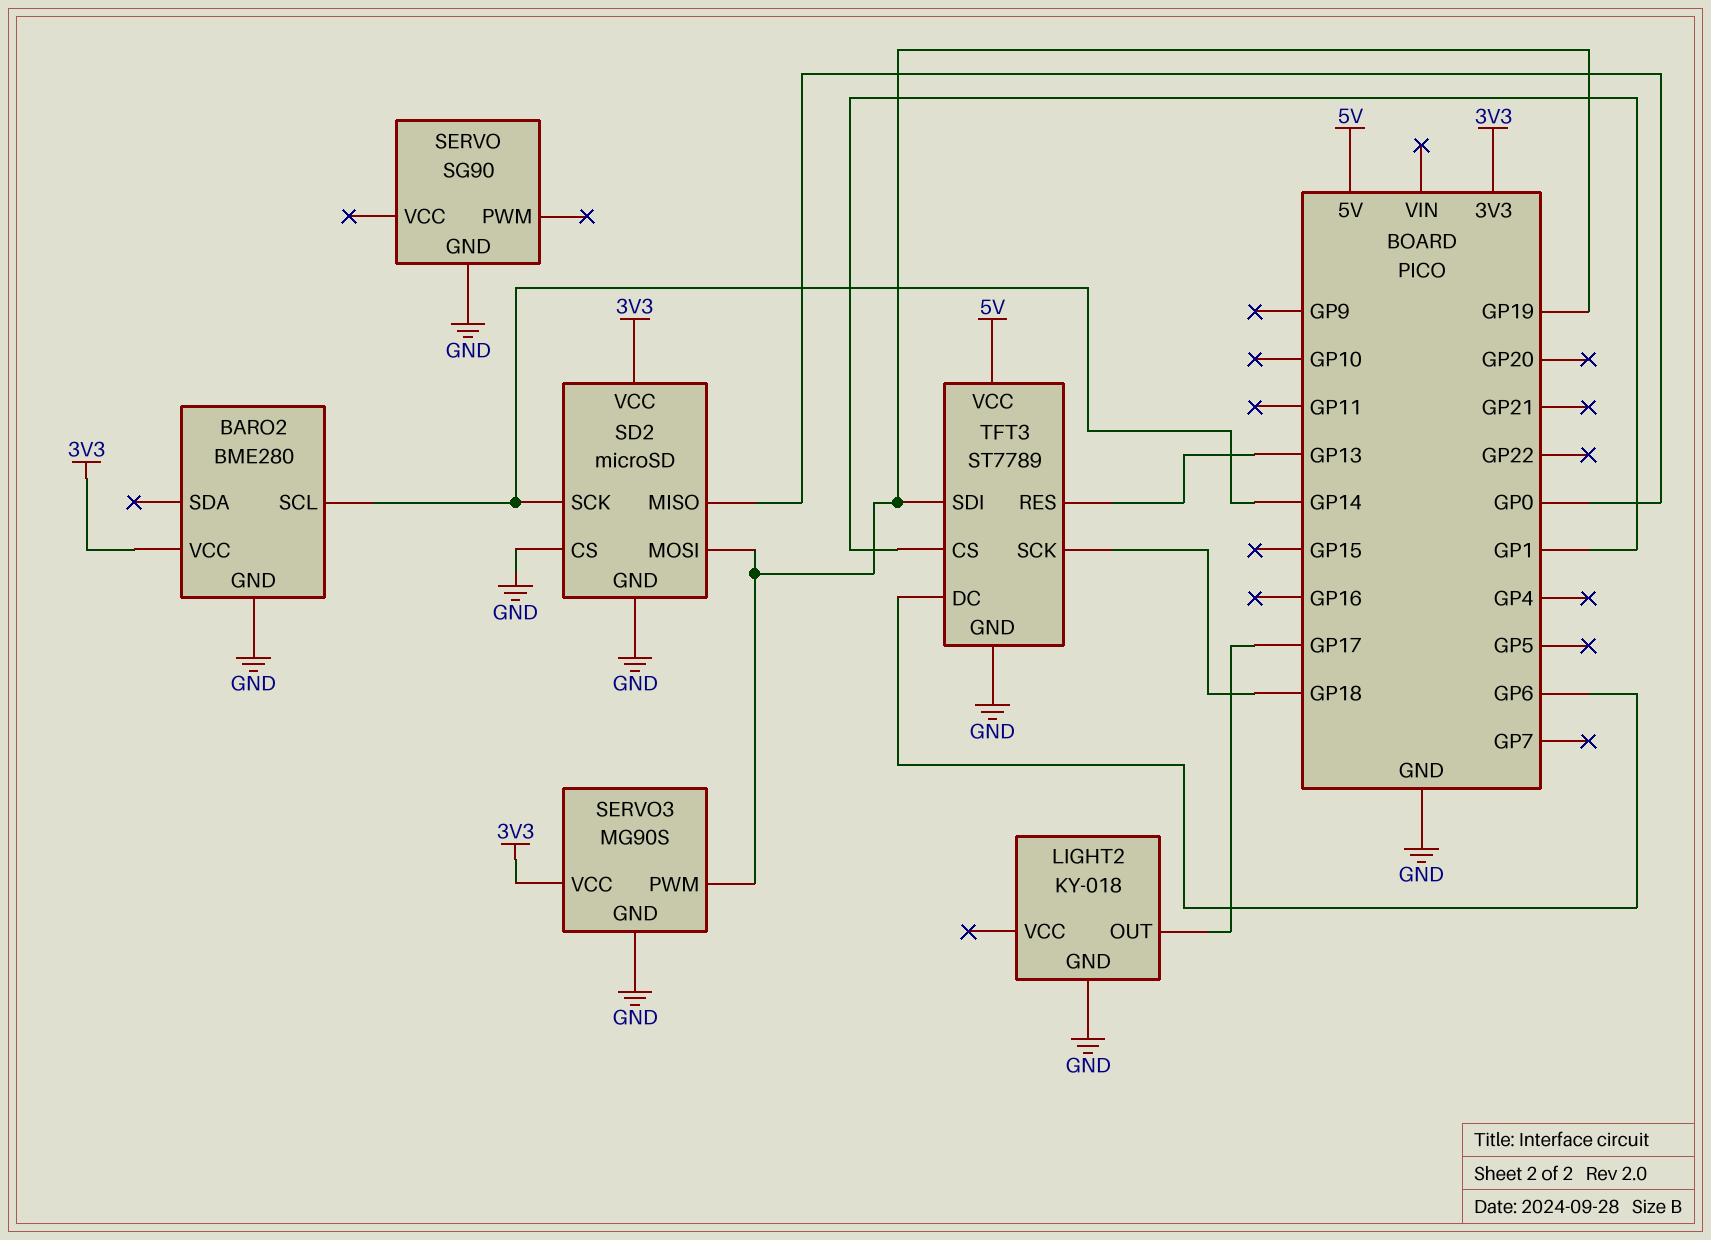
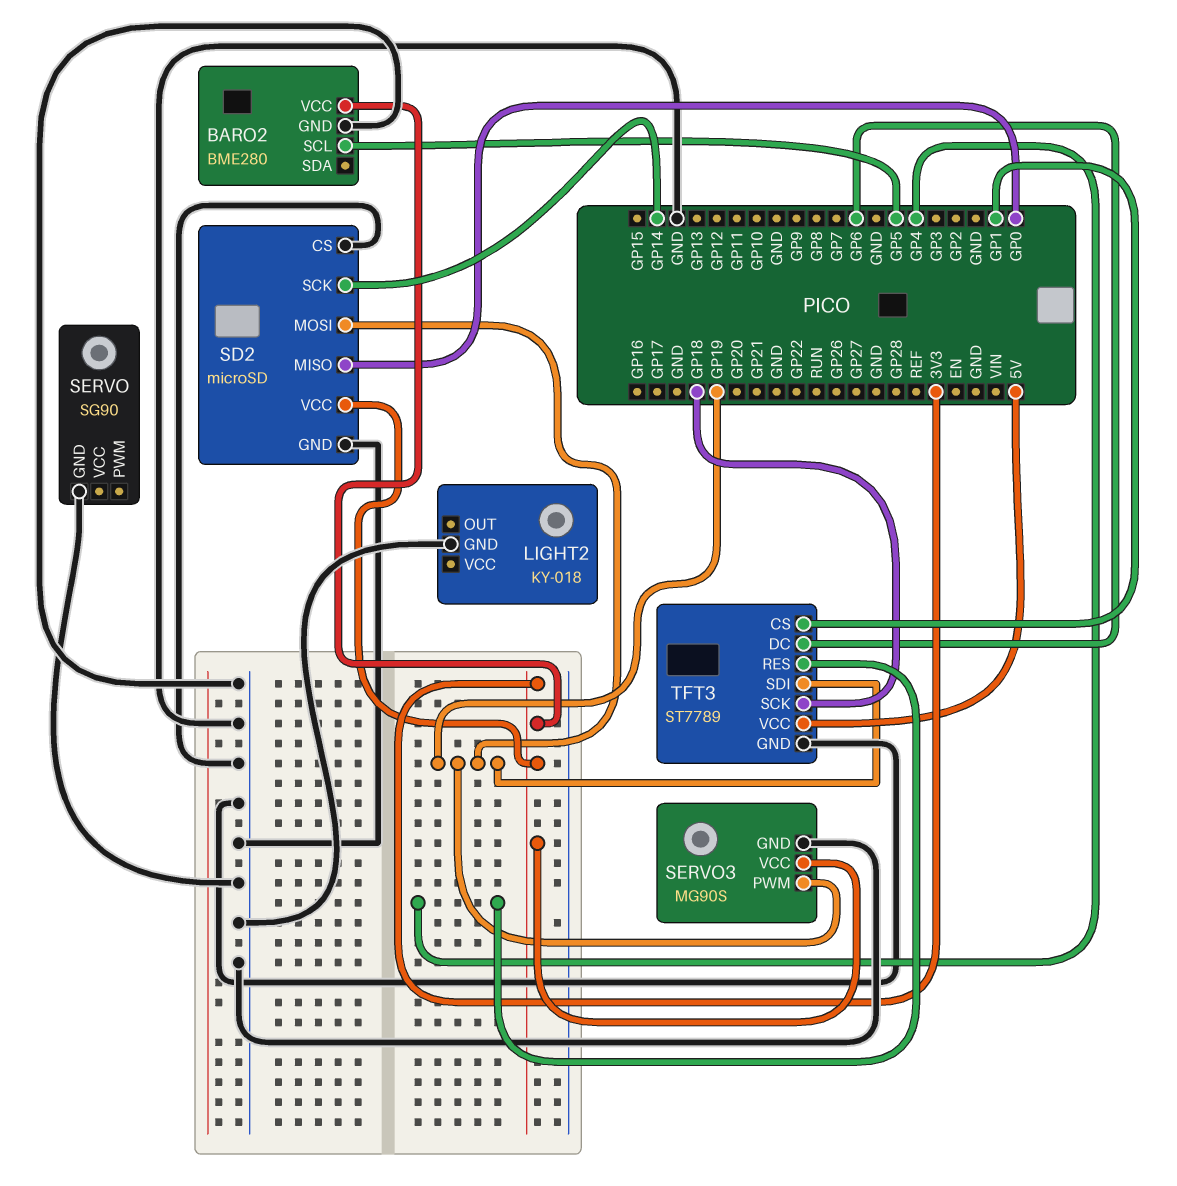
BARO2 pin SCL: GP14 -> GP5
LIGHT2 pin OUT: GP17 -> none
TFT3 pin RES: GP13 -> GP4

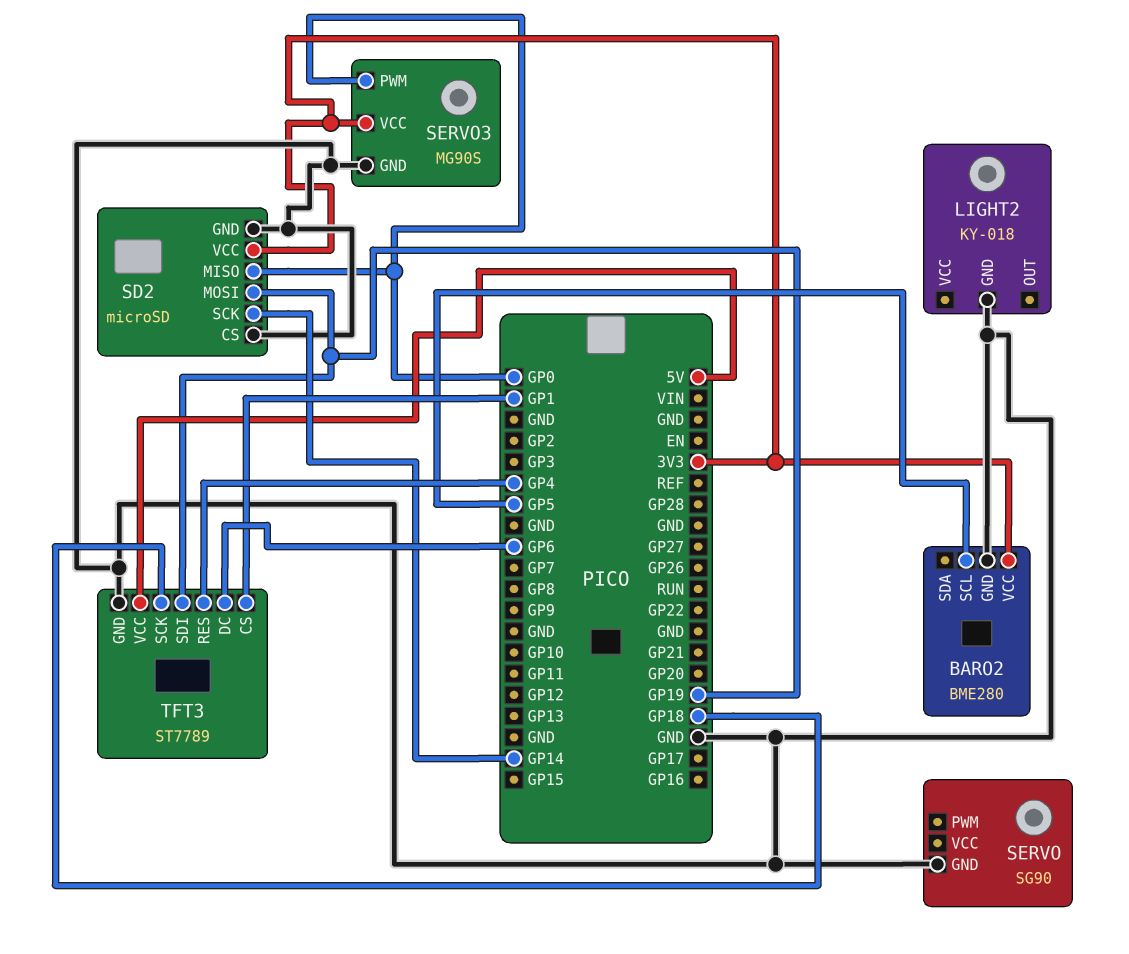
SERVO3 pin PWM: GP19 -> GP0

